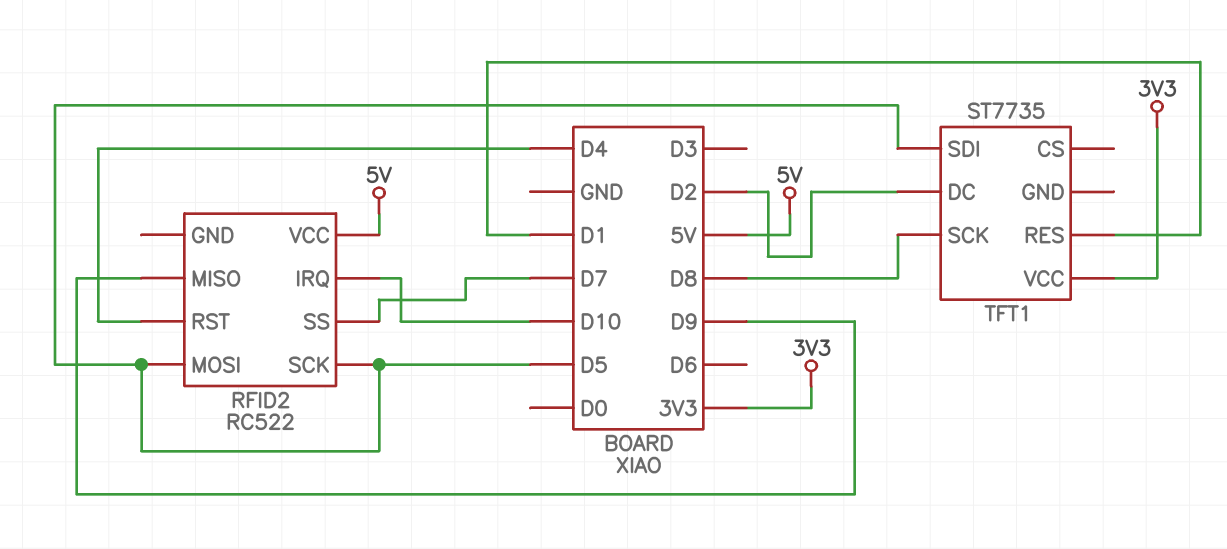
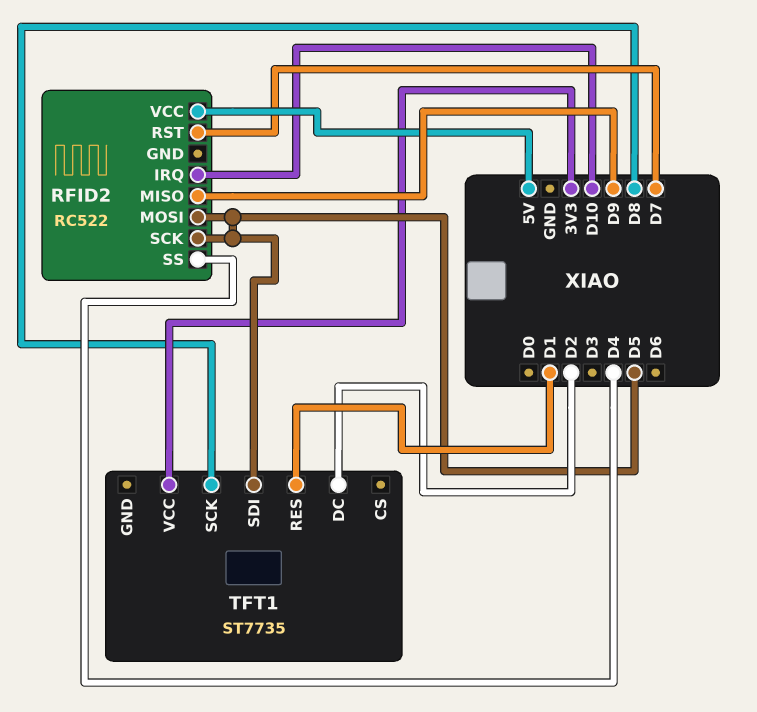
RFID2 pin RST: D4 -> D7
RFID2 pin SS: D7 -> D4

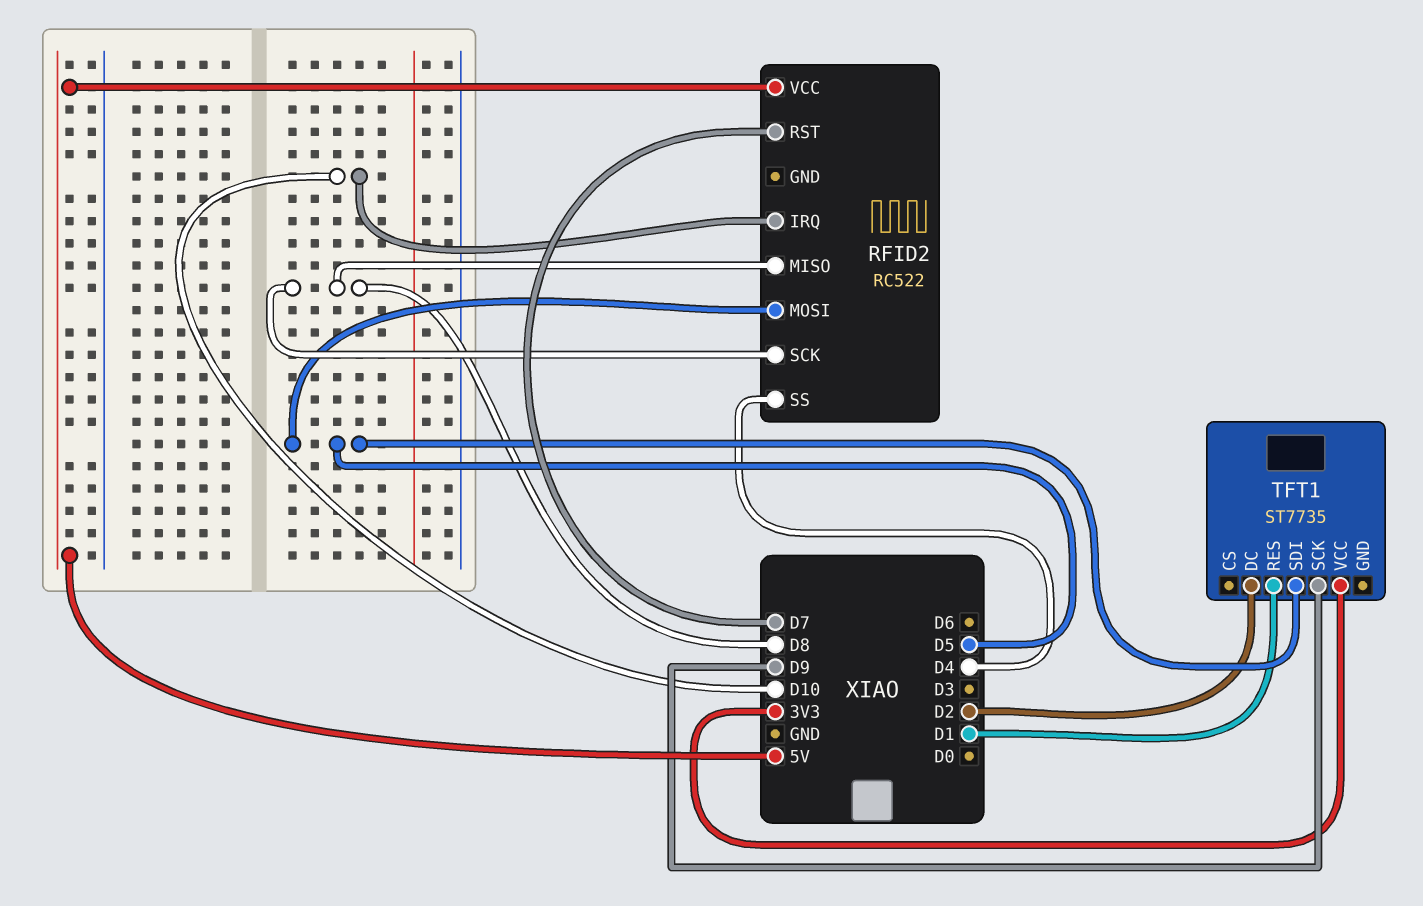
RFID2 pin MISO: D9 -> D8
RFID2 pin SCK: D5 -> D8
TFT1 pin SCK: D8 -> D9

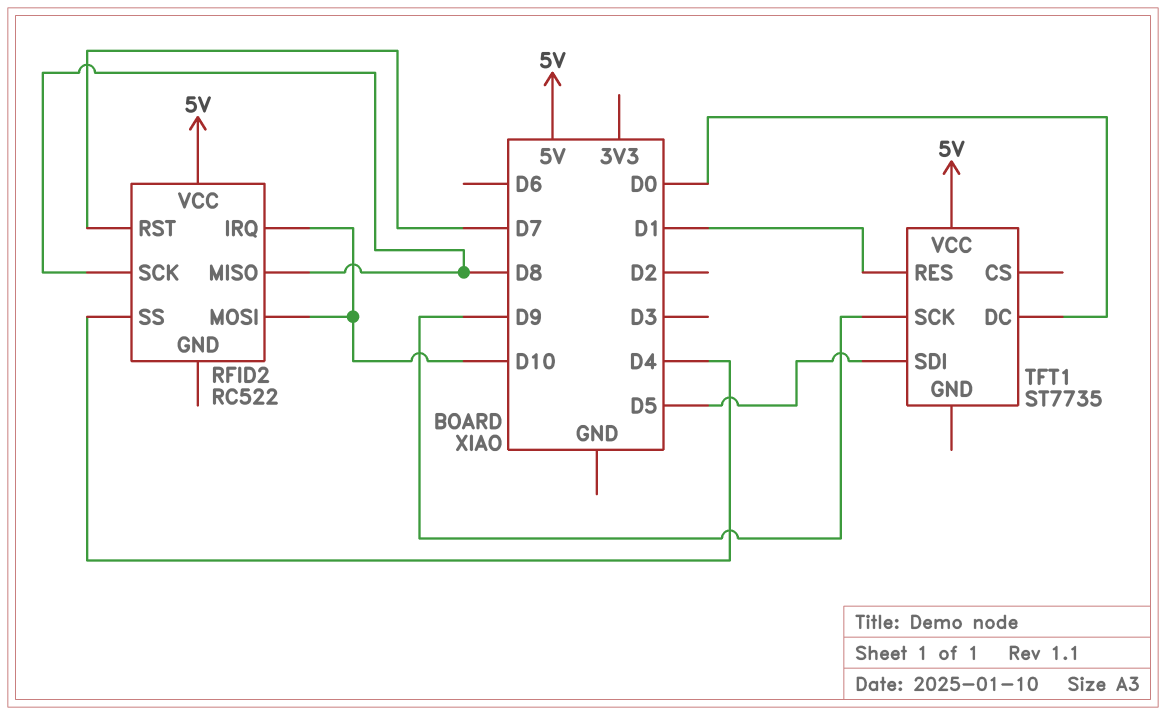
RFID2 pin MOSI: D5 -> D10
TFT1 pin DC: D2 -> D0
TFT1 pin VCC: 3V3 -> 5V

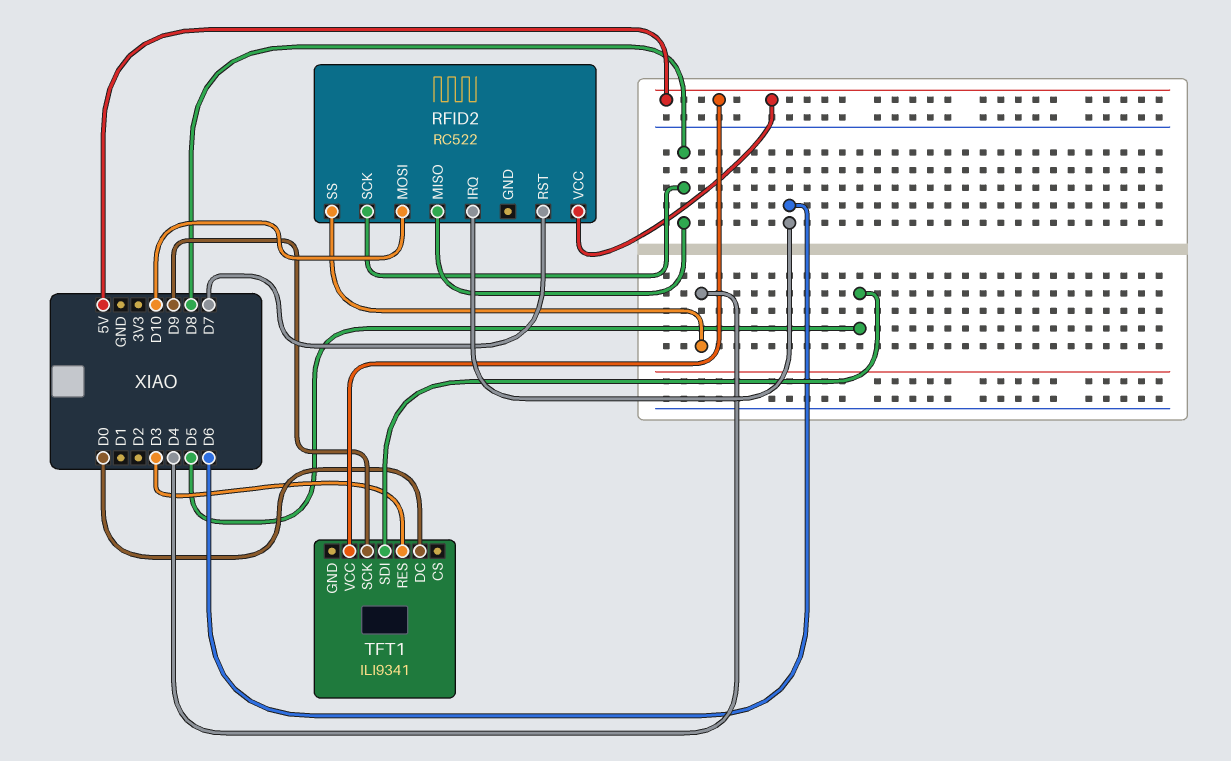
RFID2 pin IRQ: D10 -> D6
TFT1: ST7735 -> ILI9341
TFT1 pin RES: D1 -> D3

